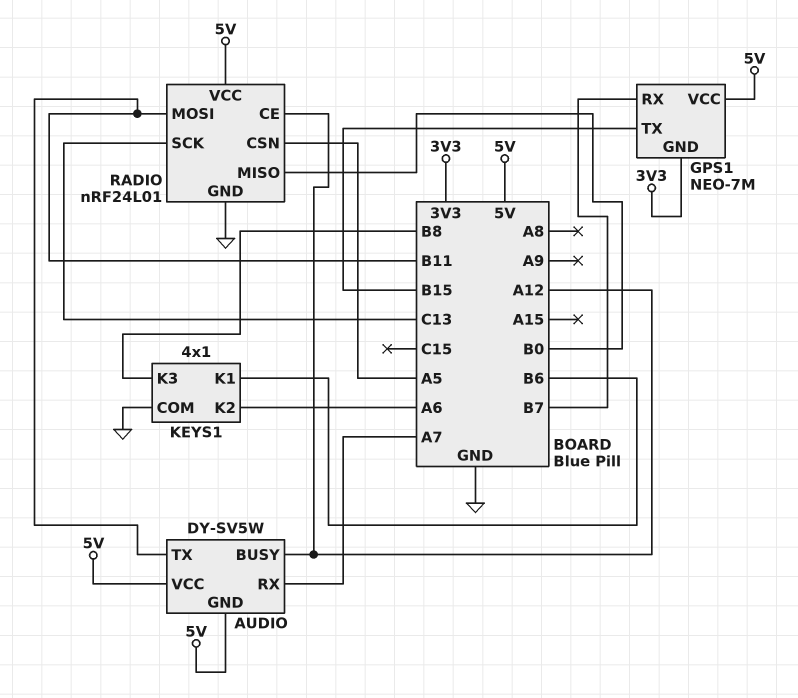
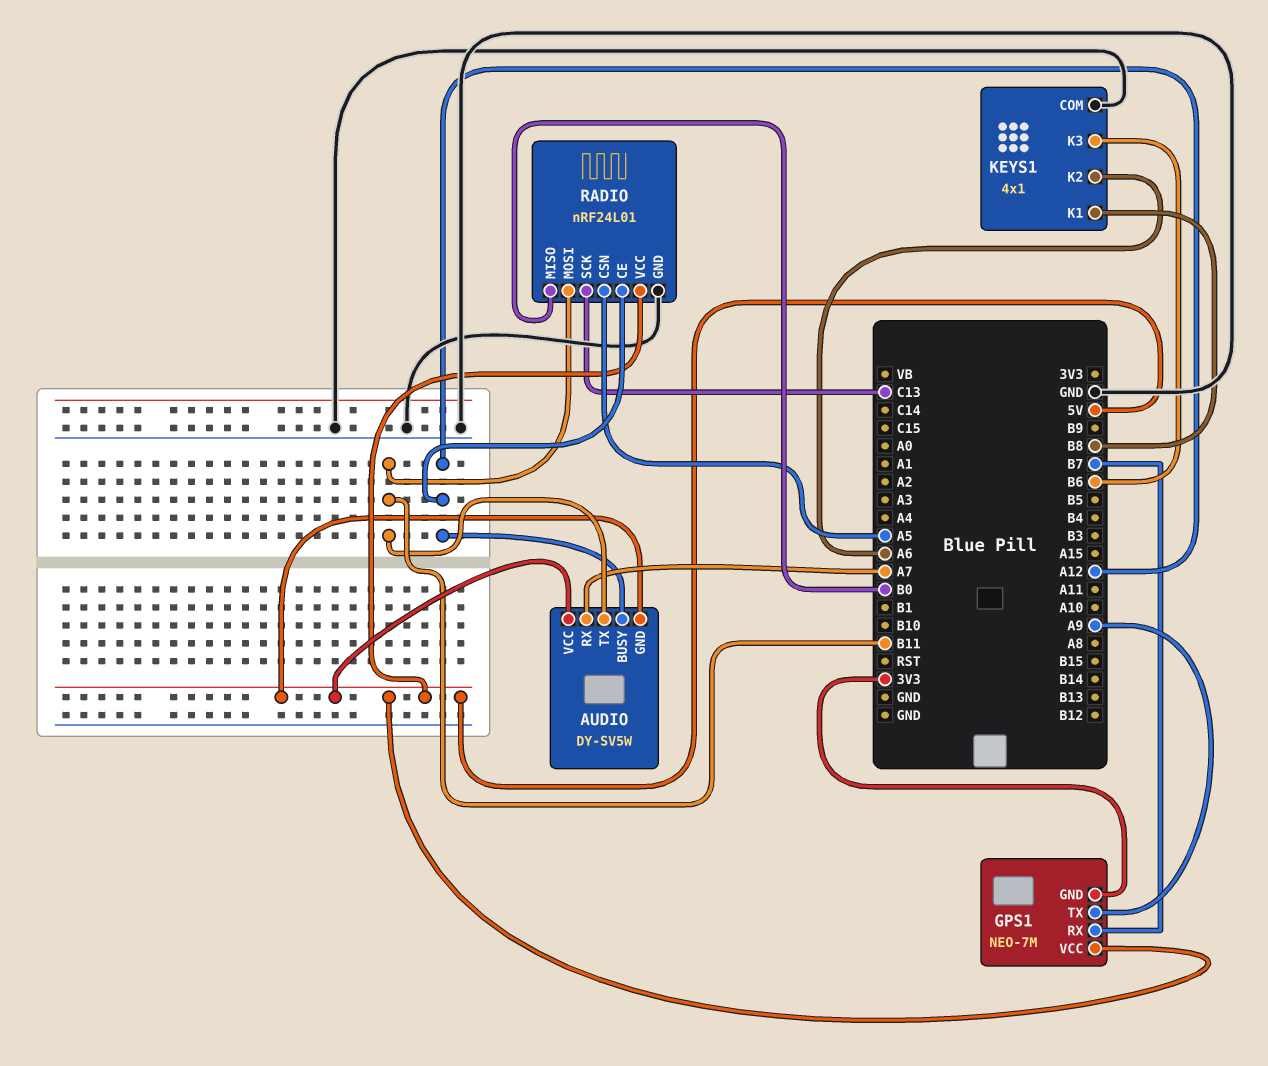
GPS1 pin TX: B15 -> A9
KEYS1 pin K1: B6 -> B8
KEYS1 pin K3: B8 -> B6

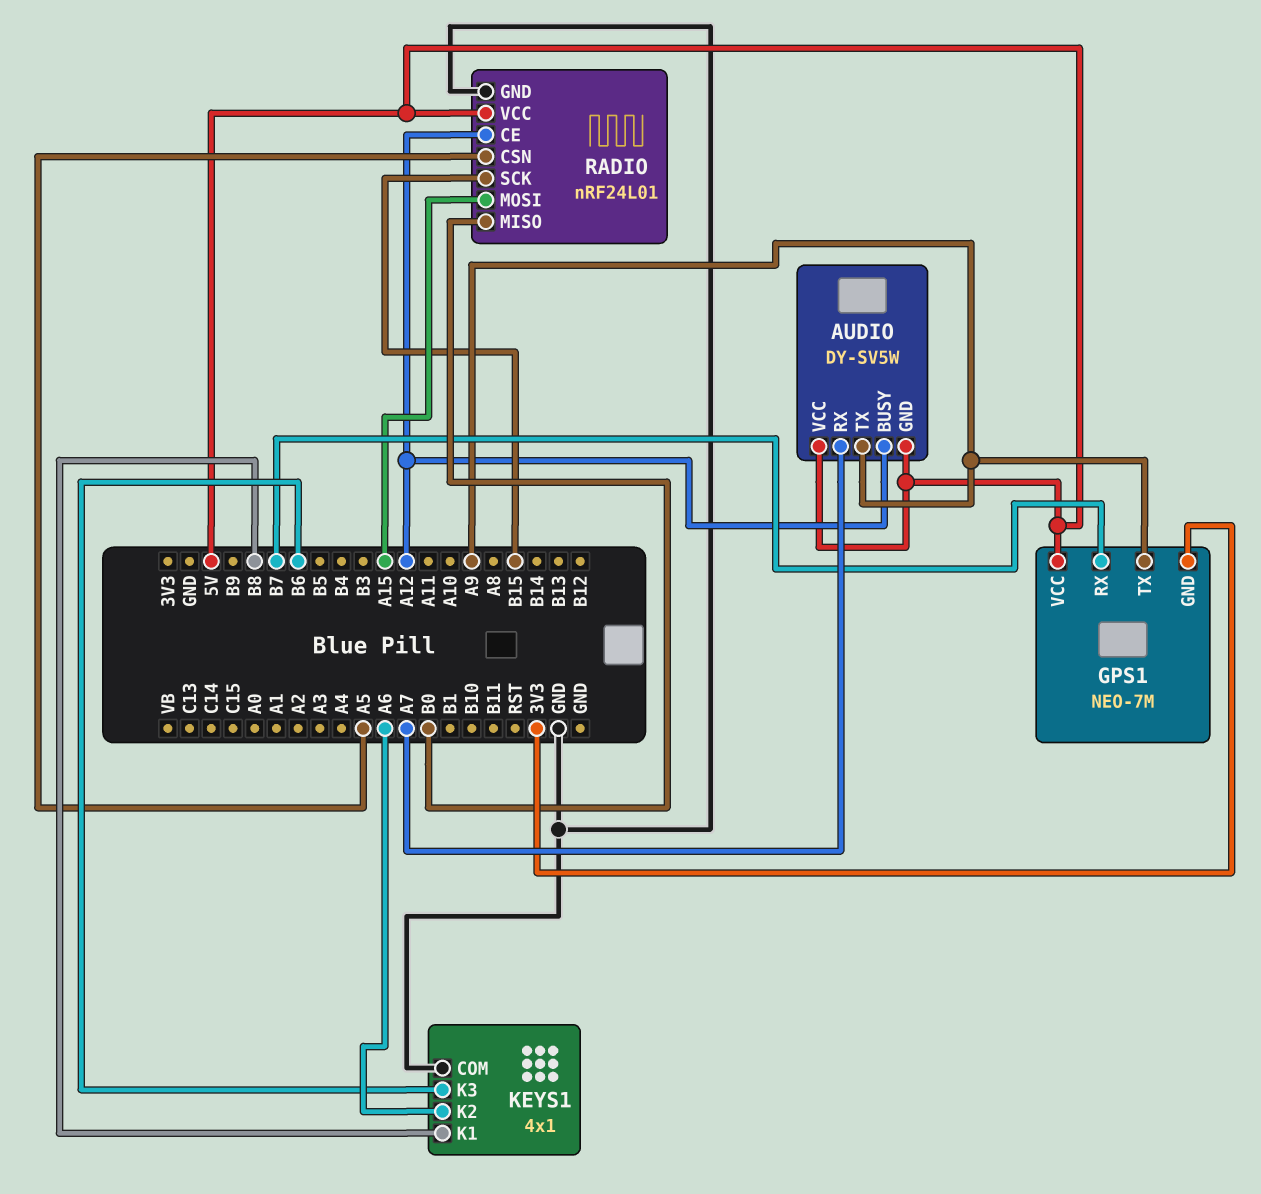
AUDIO pin TX: B11 -> A9
RADIO pin MOSI: B11 -> A15
RADIO pin SCK: C13 -> B15

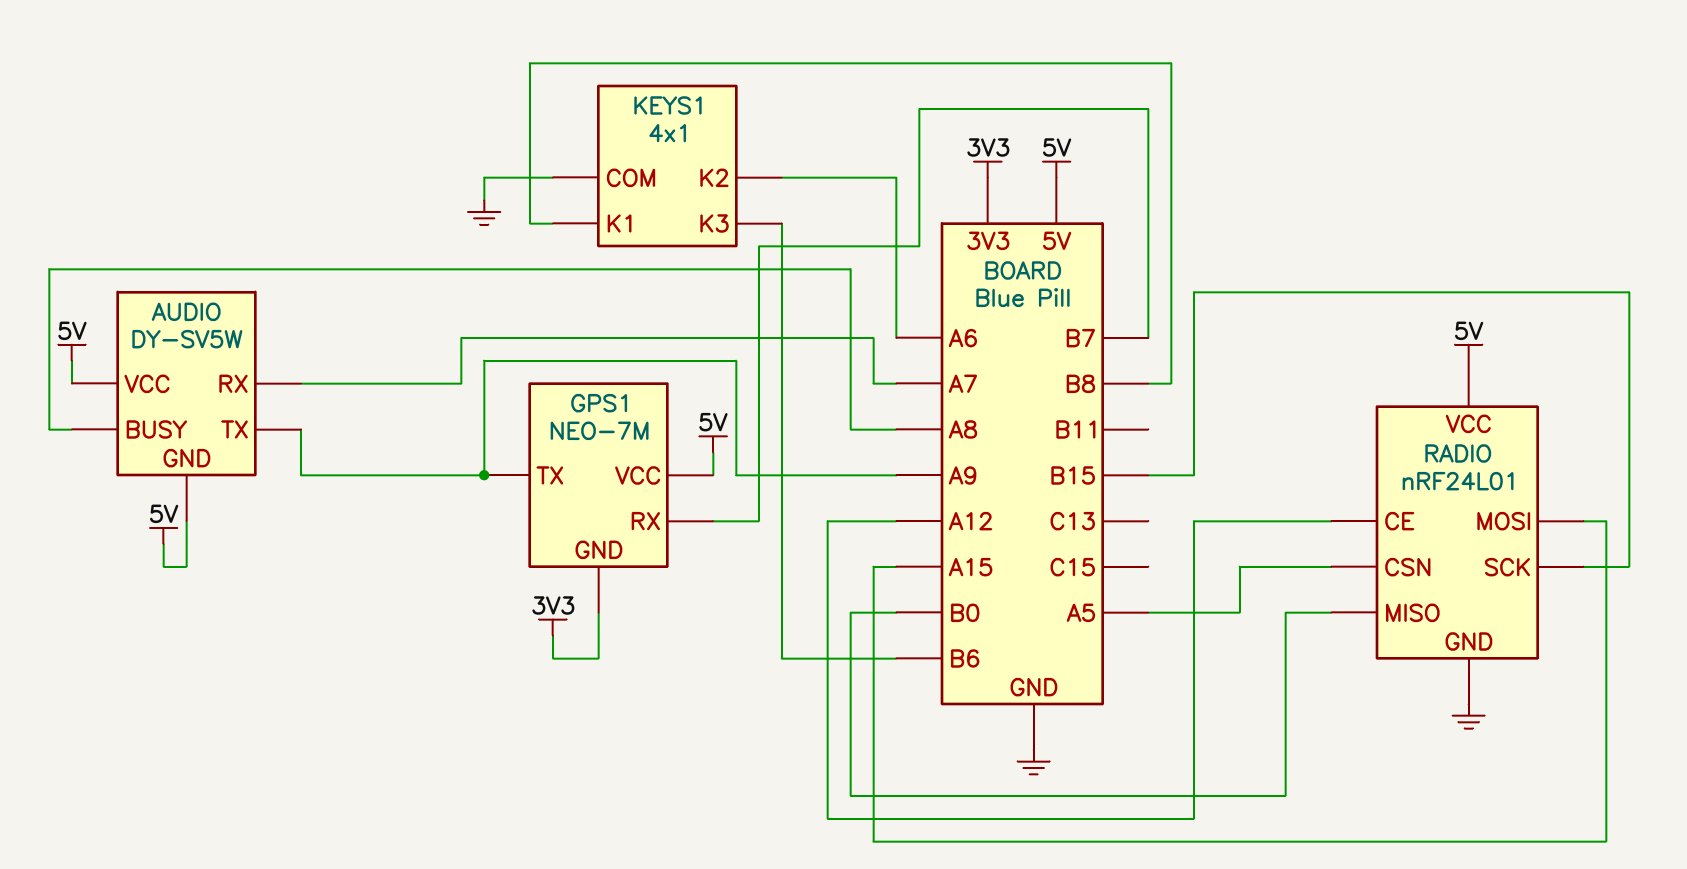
AUDIO pin BUSY: A12 -> A8

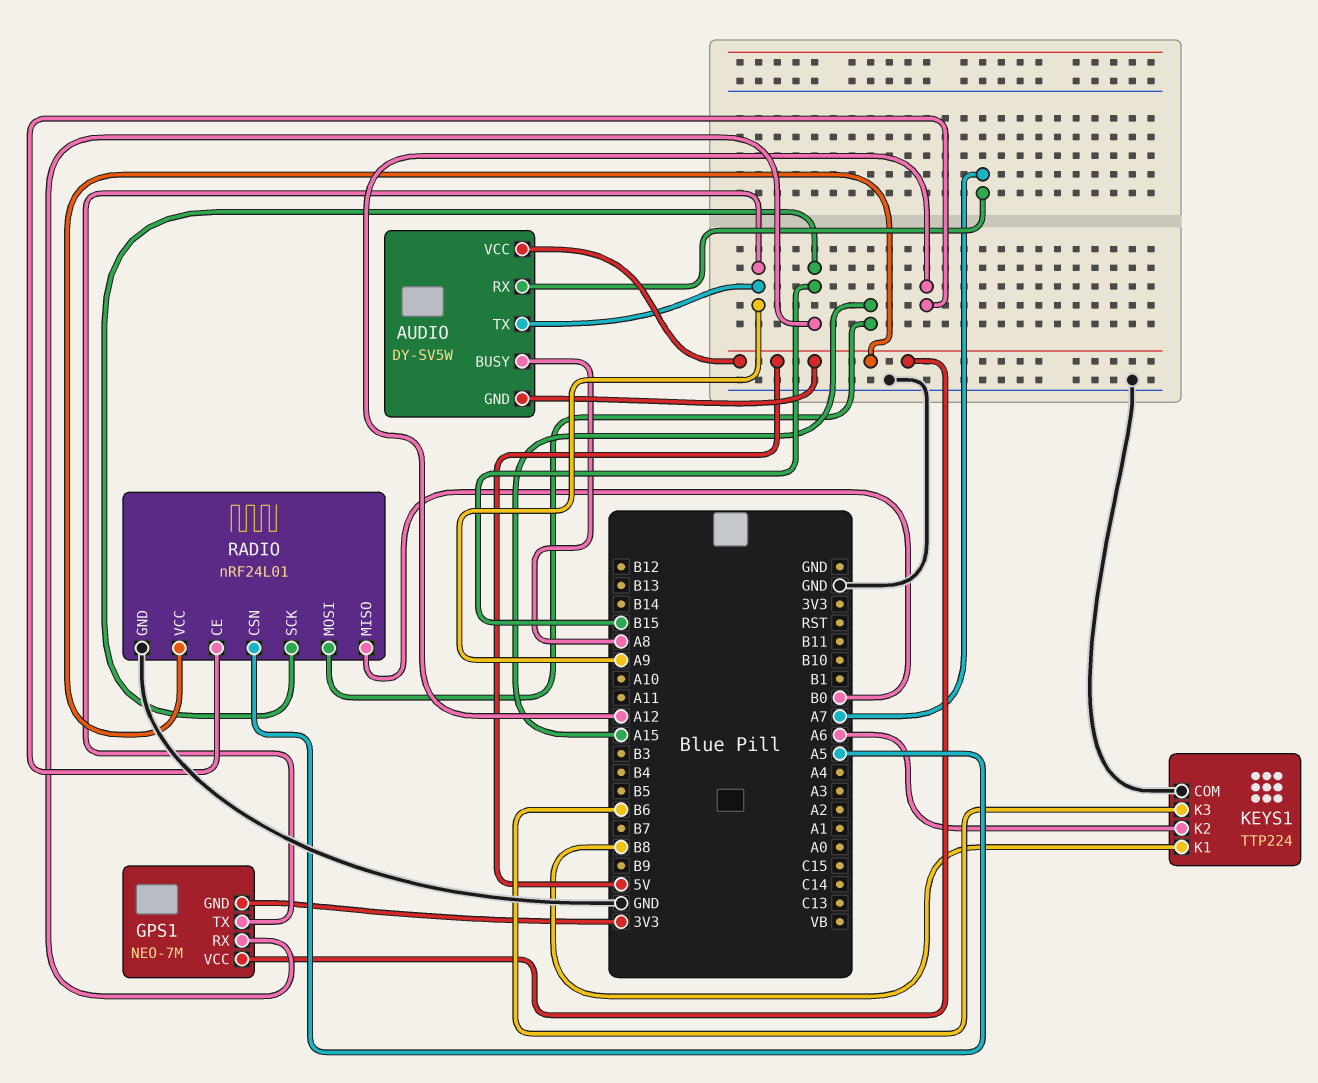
GPS1 pin RX: B7 -> B15
KEYS1: 4x1 -> TTP224

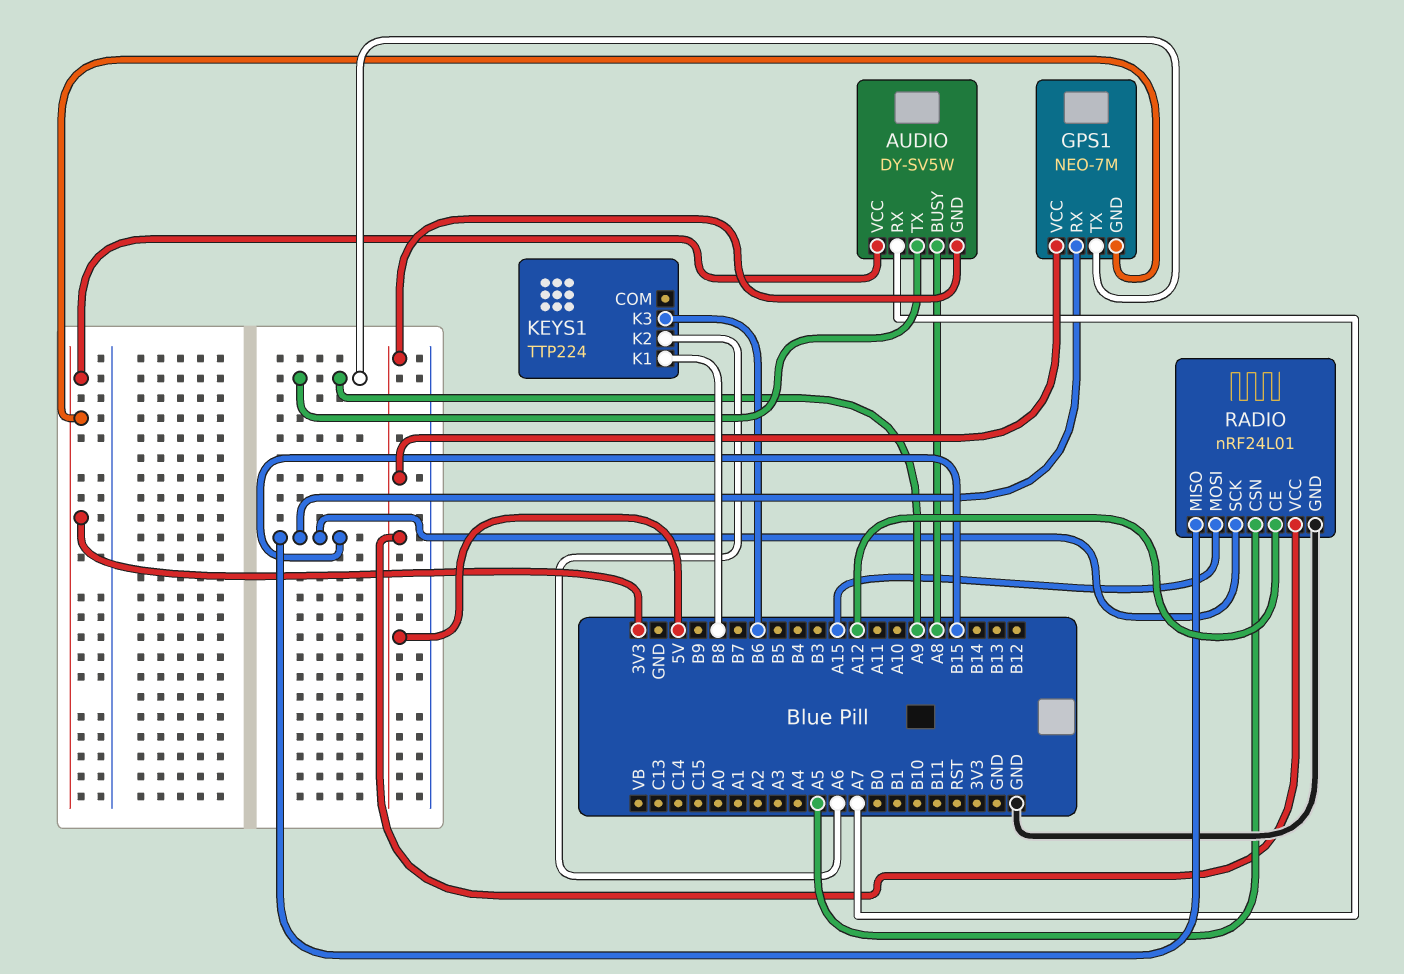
AUDIO pin VCC: 5V -> 3V3
KEYS1 pin COM: GND -> none
RADIO pin MISO: B0 -> B15

